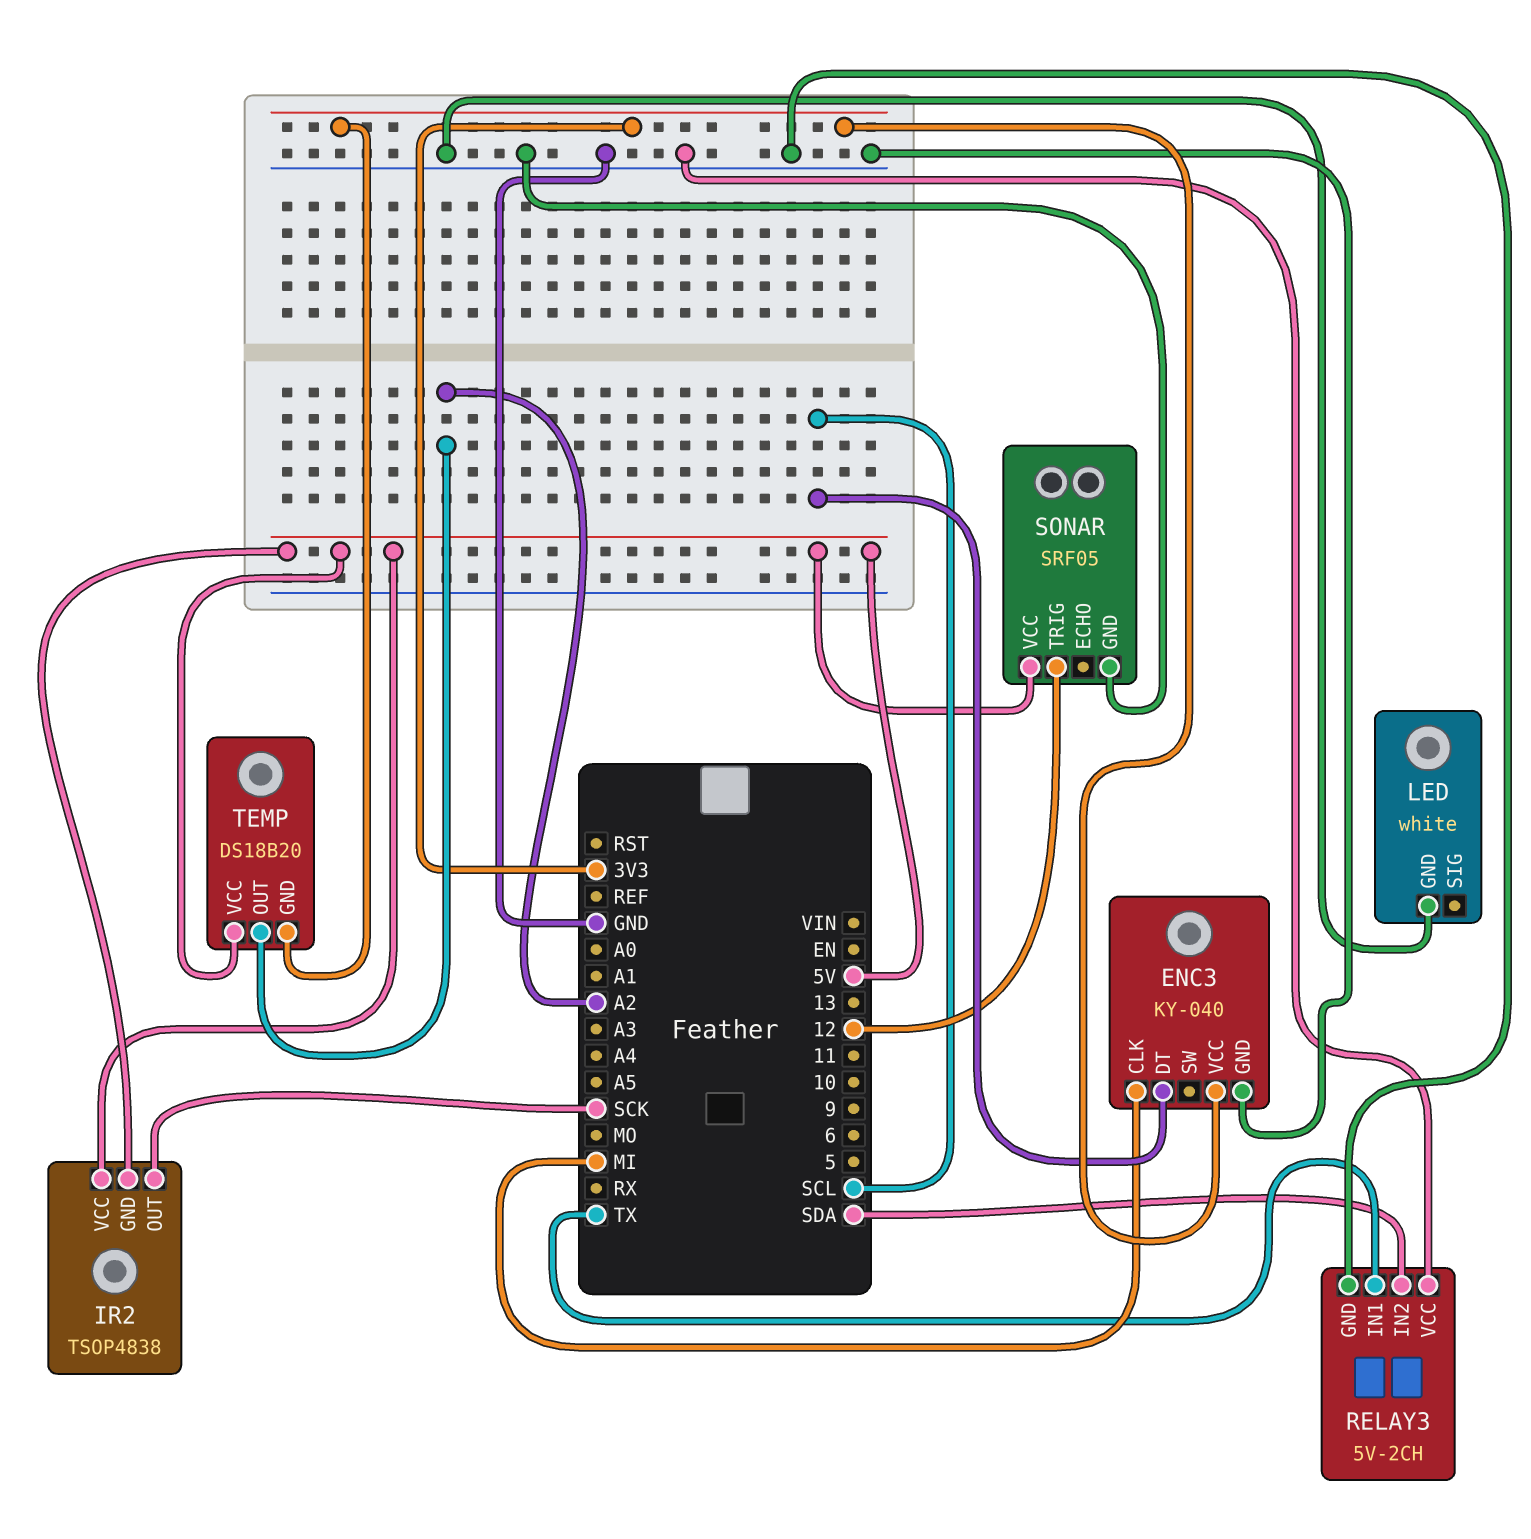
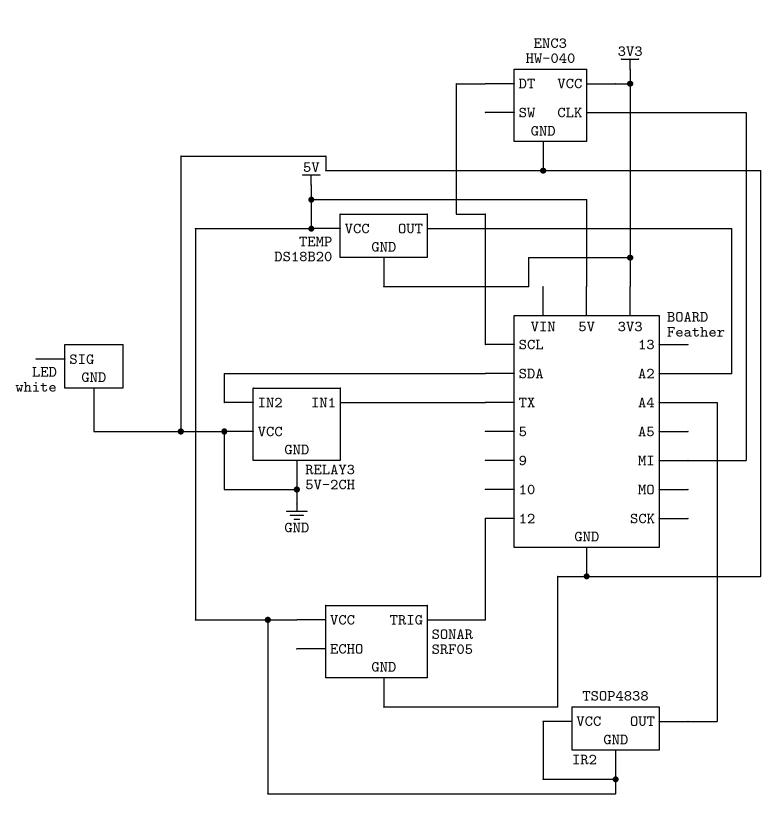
ENC3: KY-040 -> HW-040
IR2 pin OUT: SCK -> A4

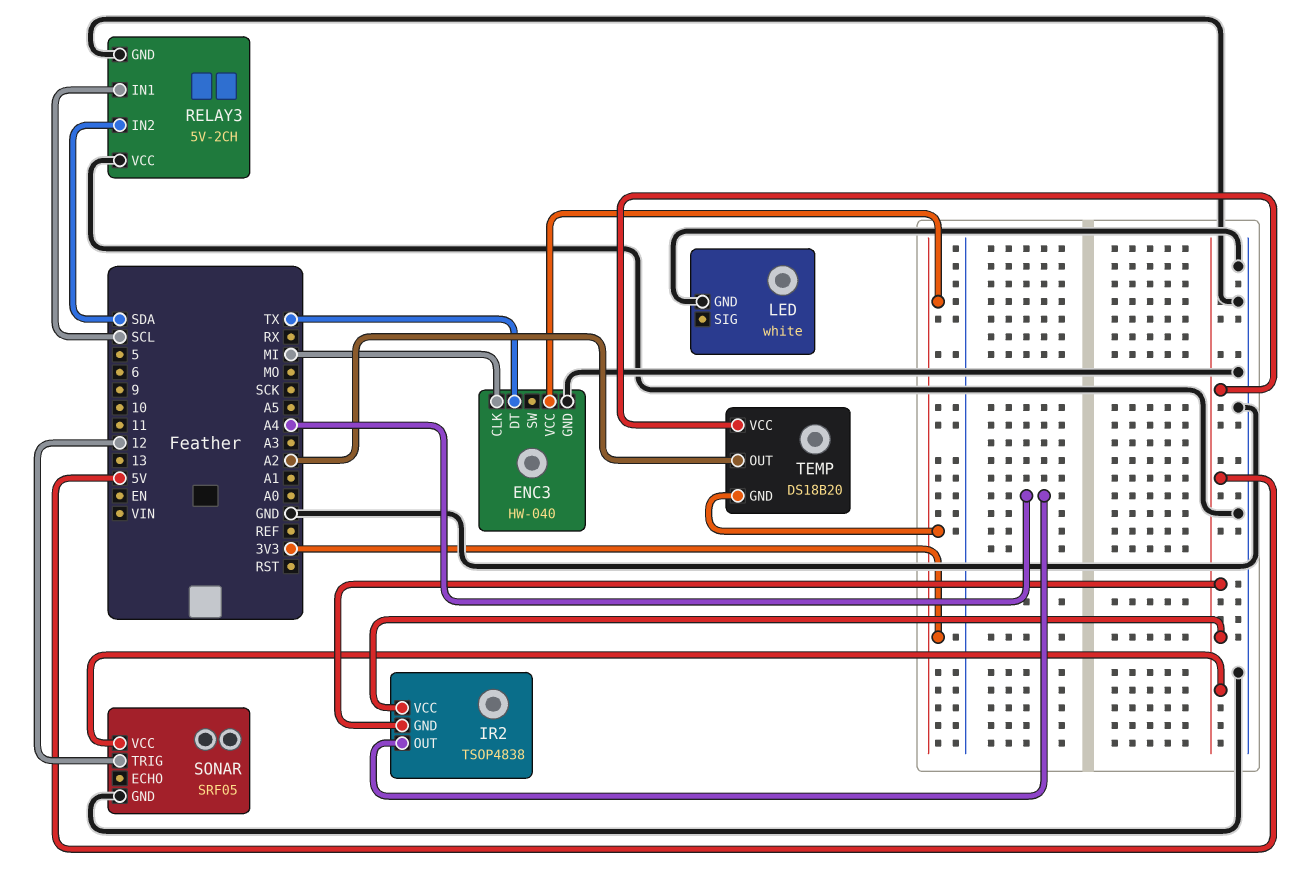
ENC3 pin DT: SCL -> TX
RELAY3 pin IN1: TX -> SCL

